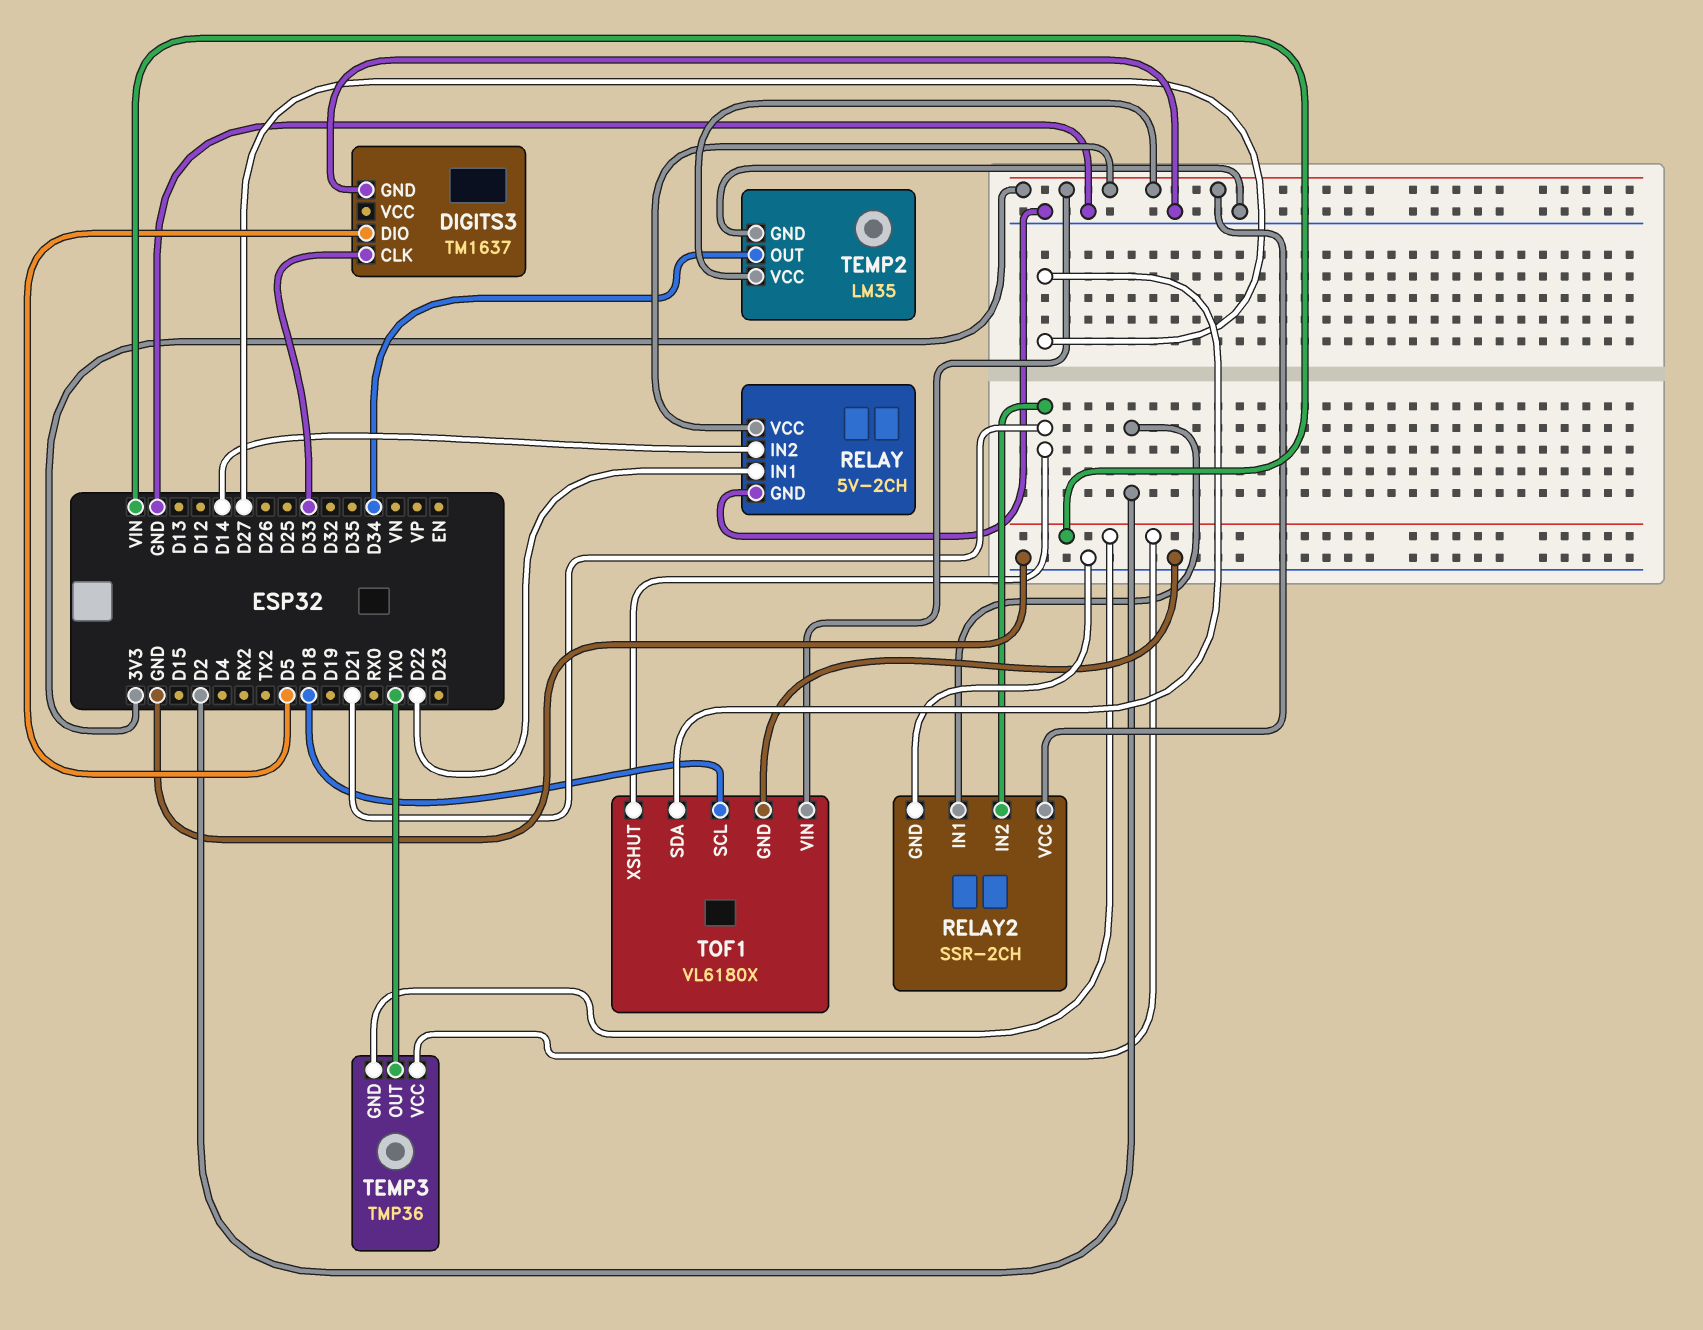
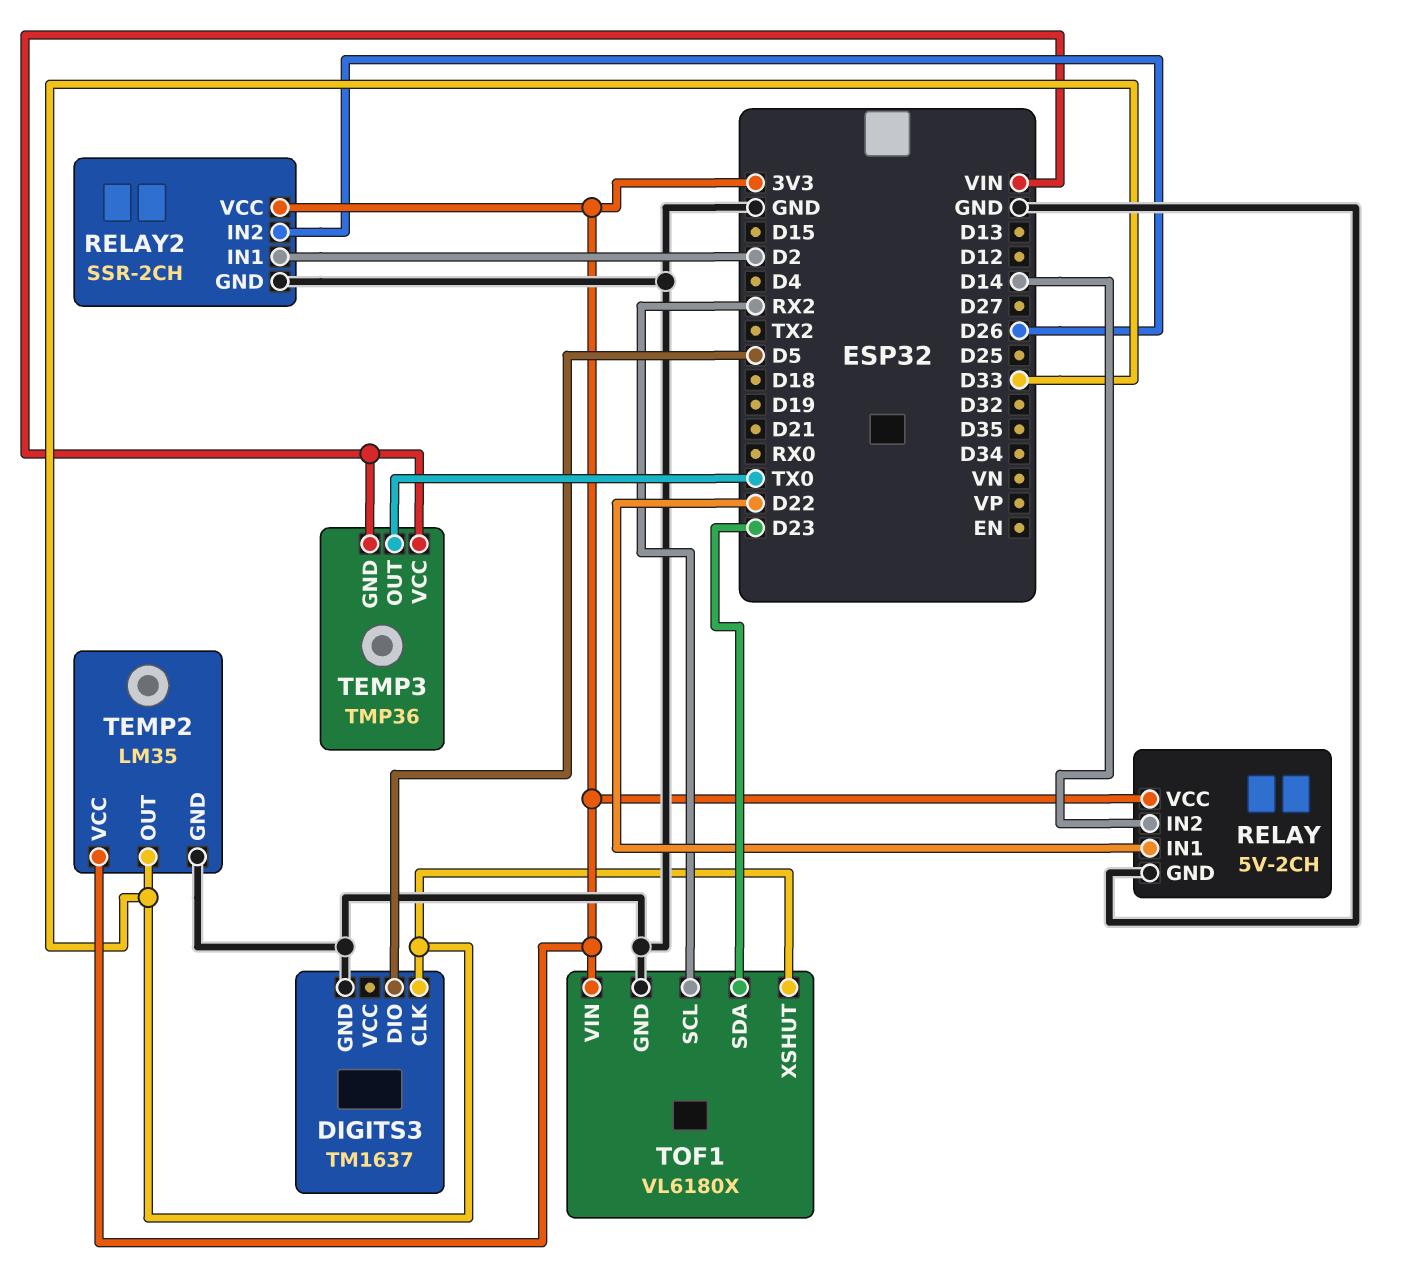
RELAY2 pin IN2: D21 -> D26
TEMP2 pin OUT: D34 -> D33
TOF1 pin SCL: D18 -> RX2
TOF1 pin SDA: D27 -> D23
TOF1 pin XSHUT: D21 -> D33

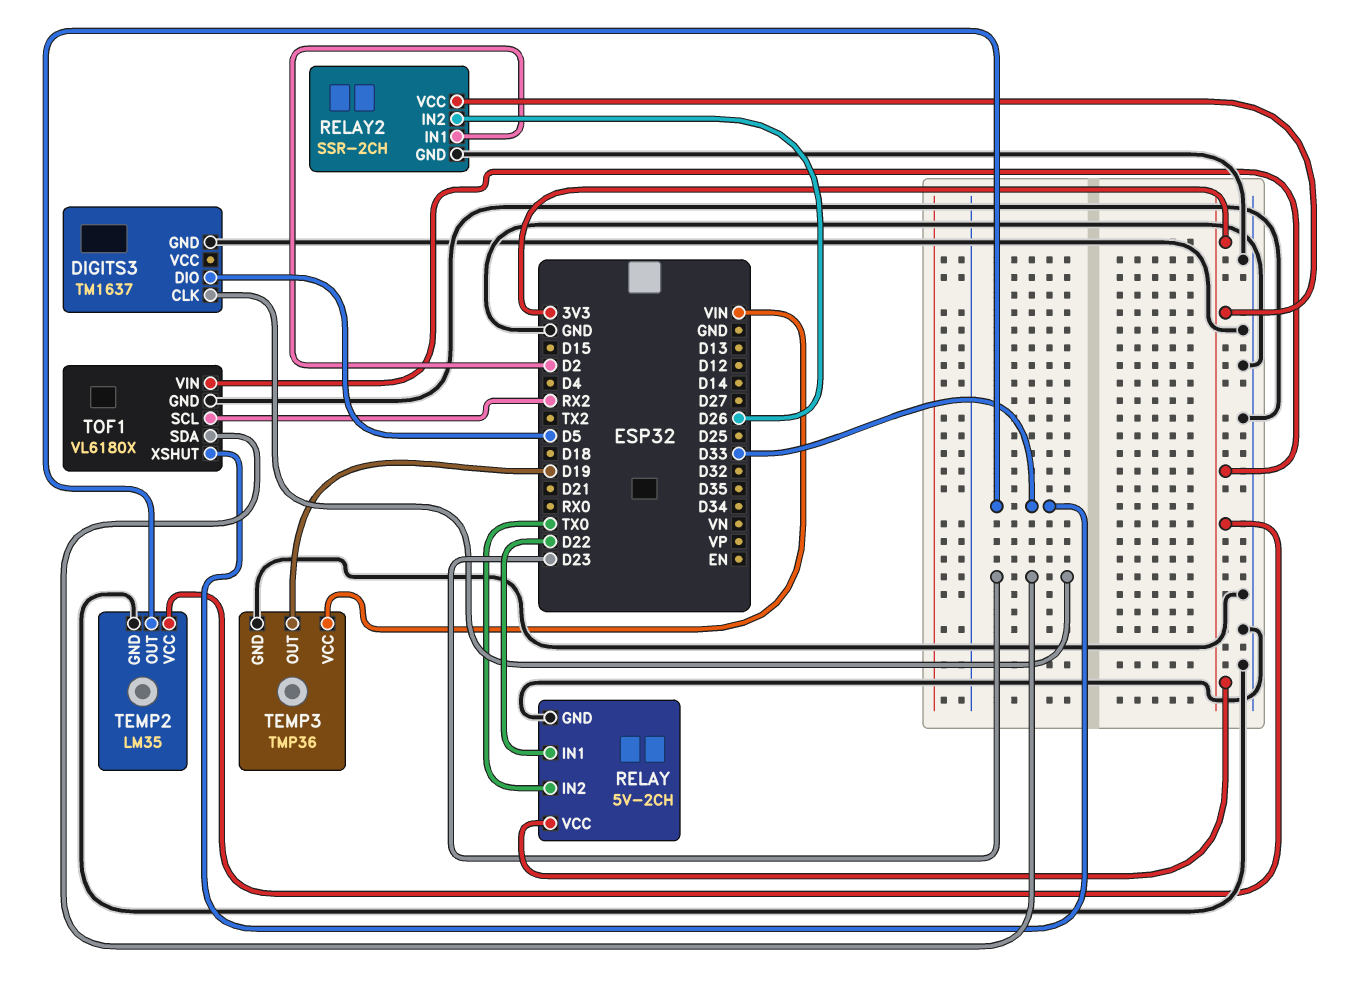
DIGITS3 pin CLK: D33 -> D23
RELAY pin IN2: D14 -> TX0
TEMP3 pin GND: VIN -> GND
TEMP3 pin OUT: TX0 -> D19

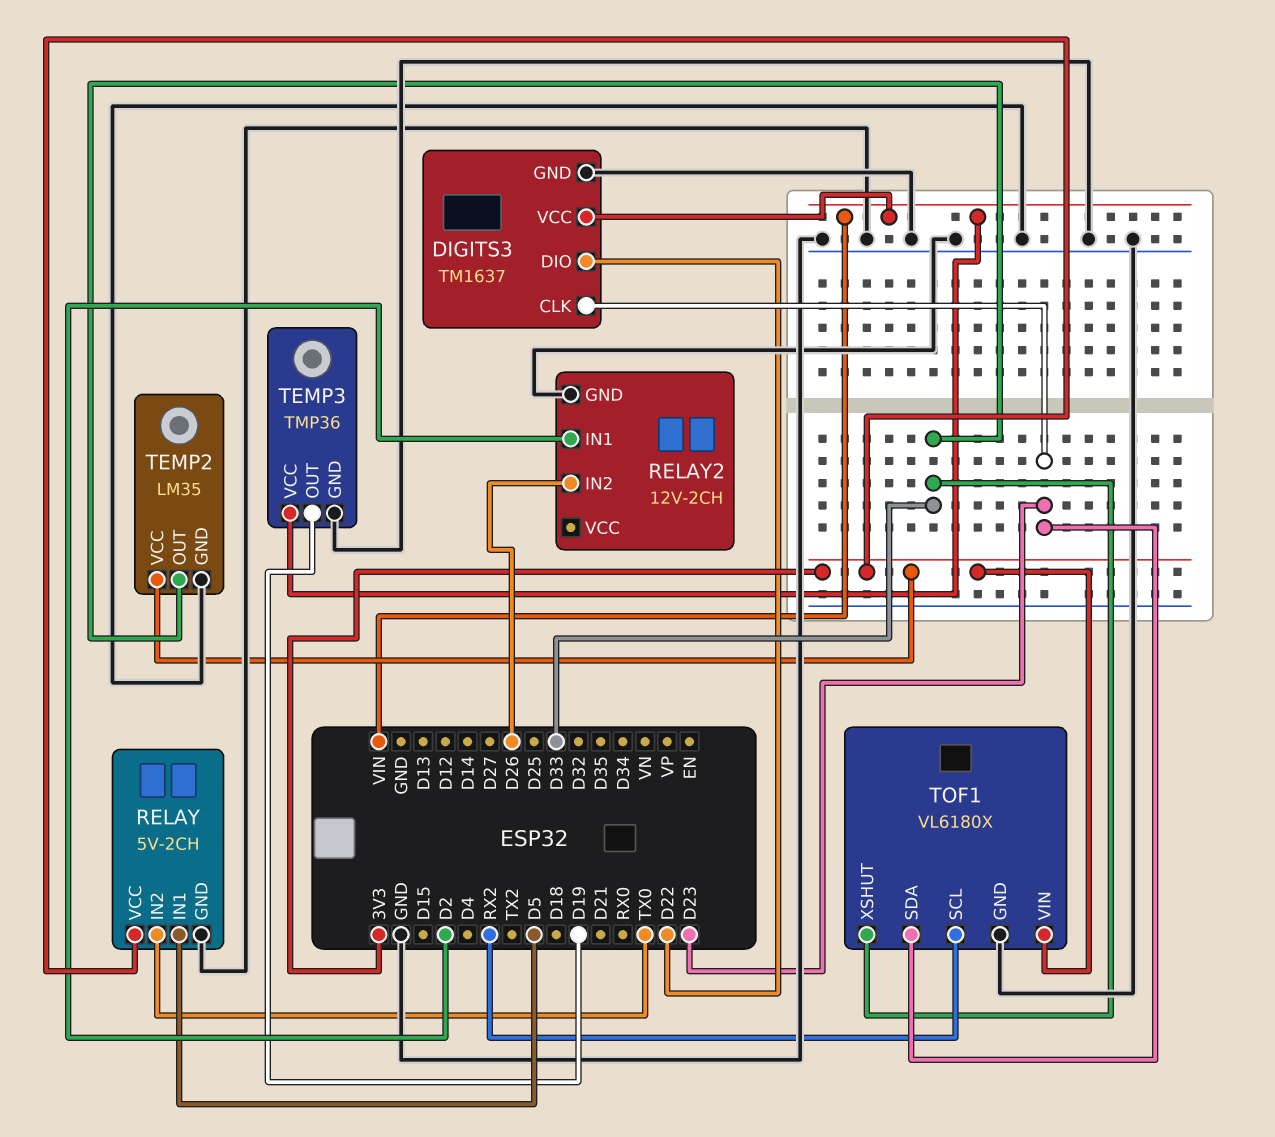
DIGITS3 pin DIO: D5 -> D22
DIGITS3 pin VCC: none -> VIN
RELAY pin IN1: D22 -> D5
RELAY2: SSR-2CH -> 12V-2CH
RELAY2 pin VCC: 3V3 -> none

